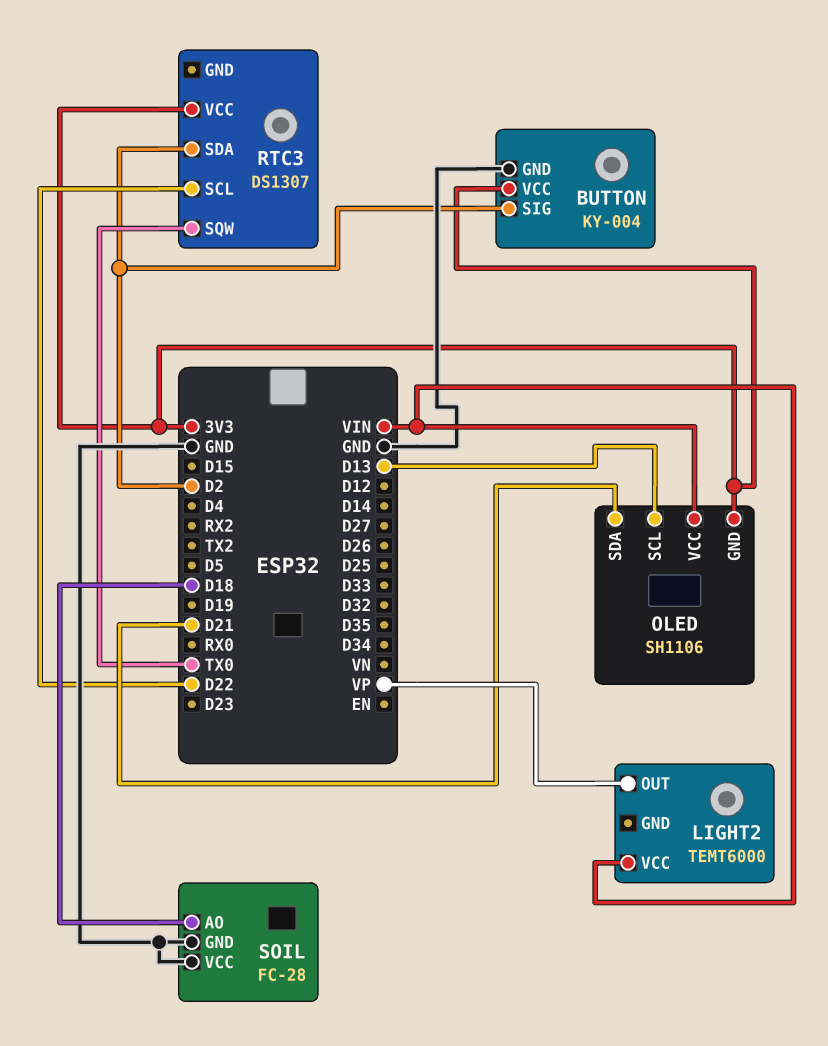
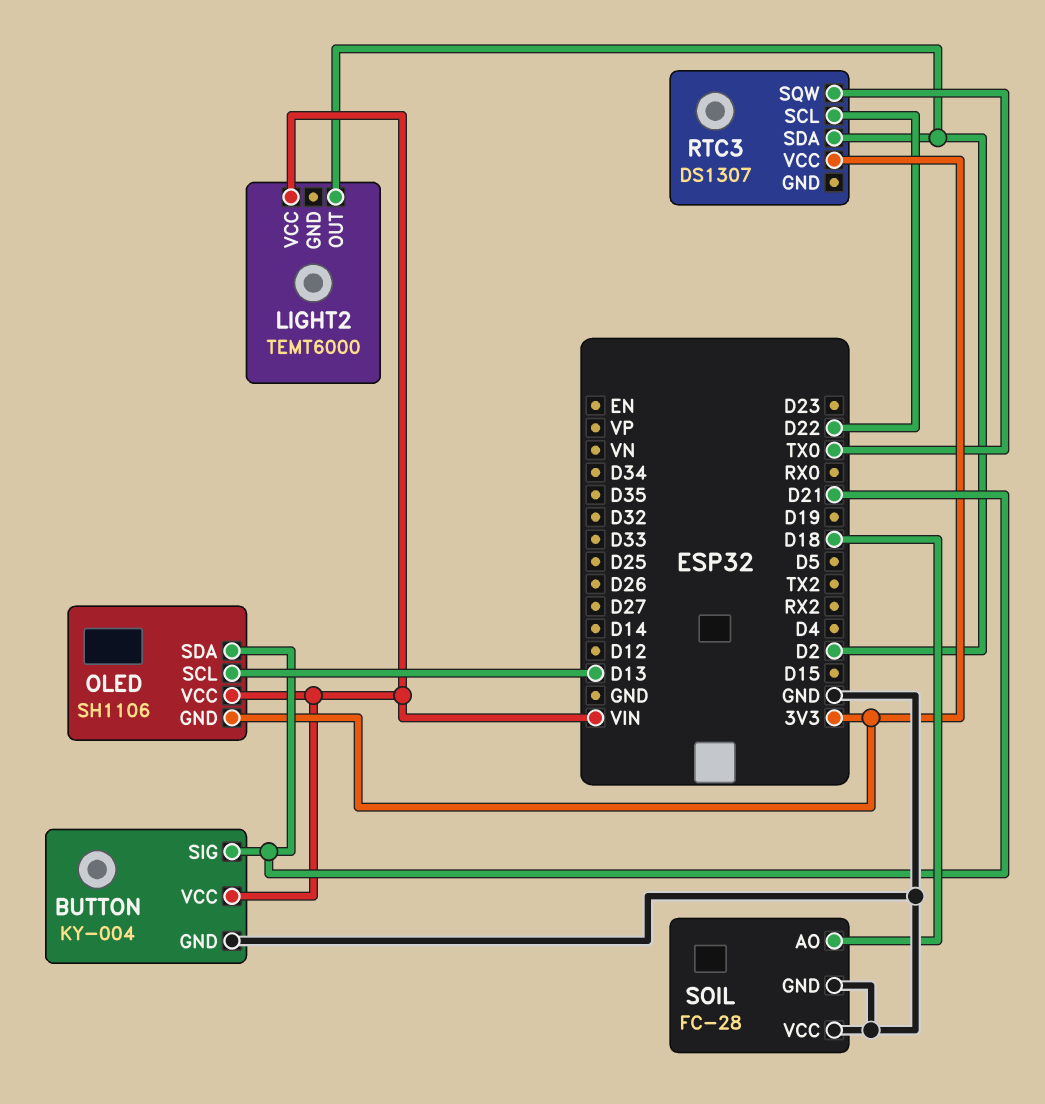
BUTTON pin SIG: D2 -> D21
BUTTON pin VCC: 3V3 -> VIN
LIGHT2 pin OUT: VP -> D2

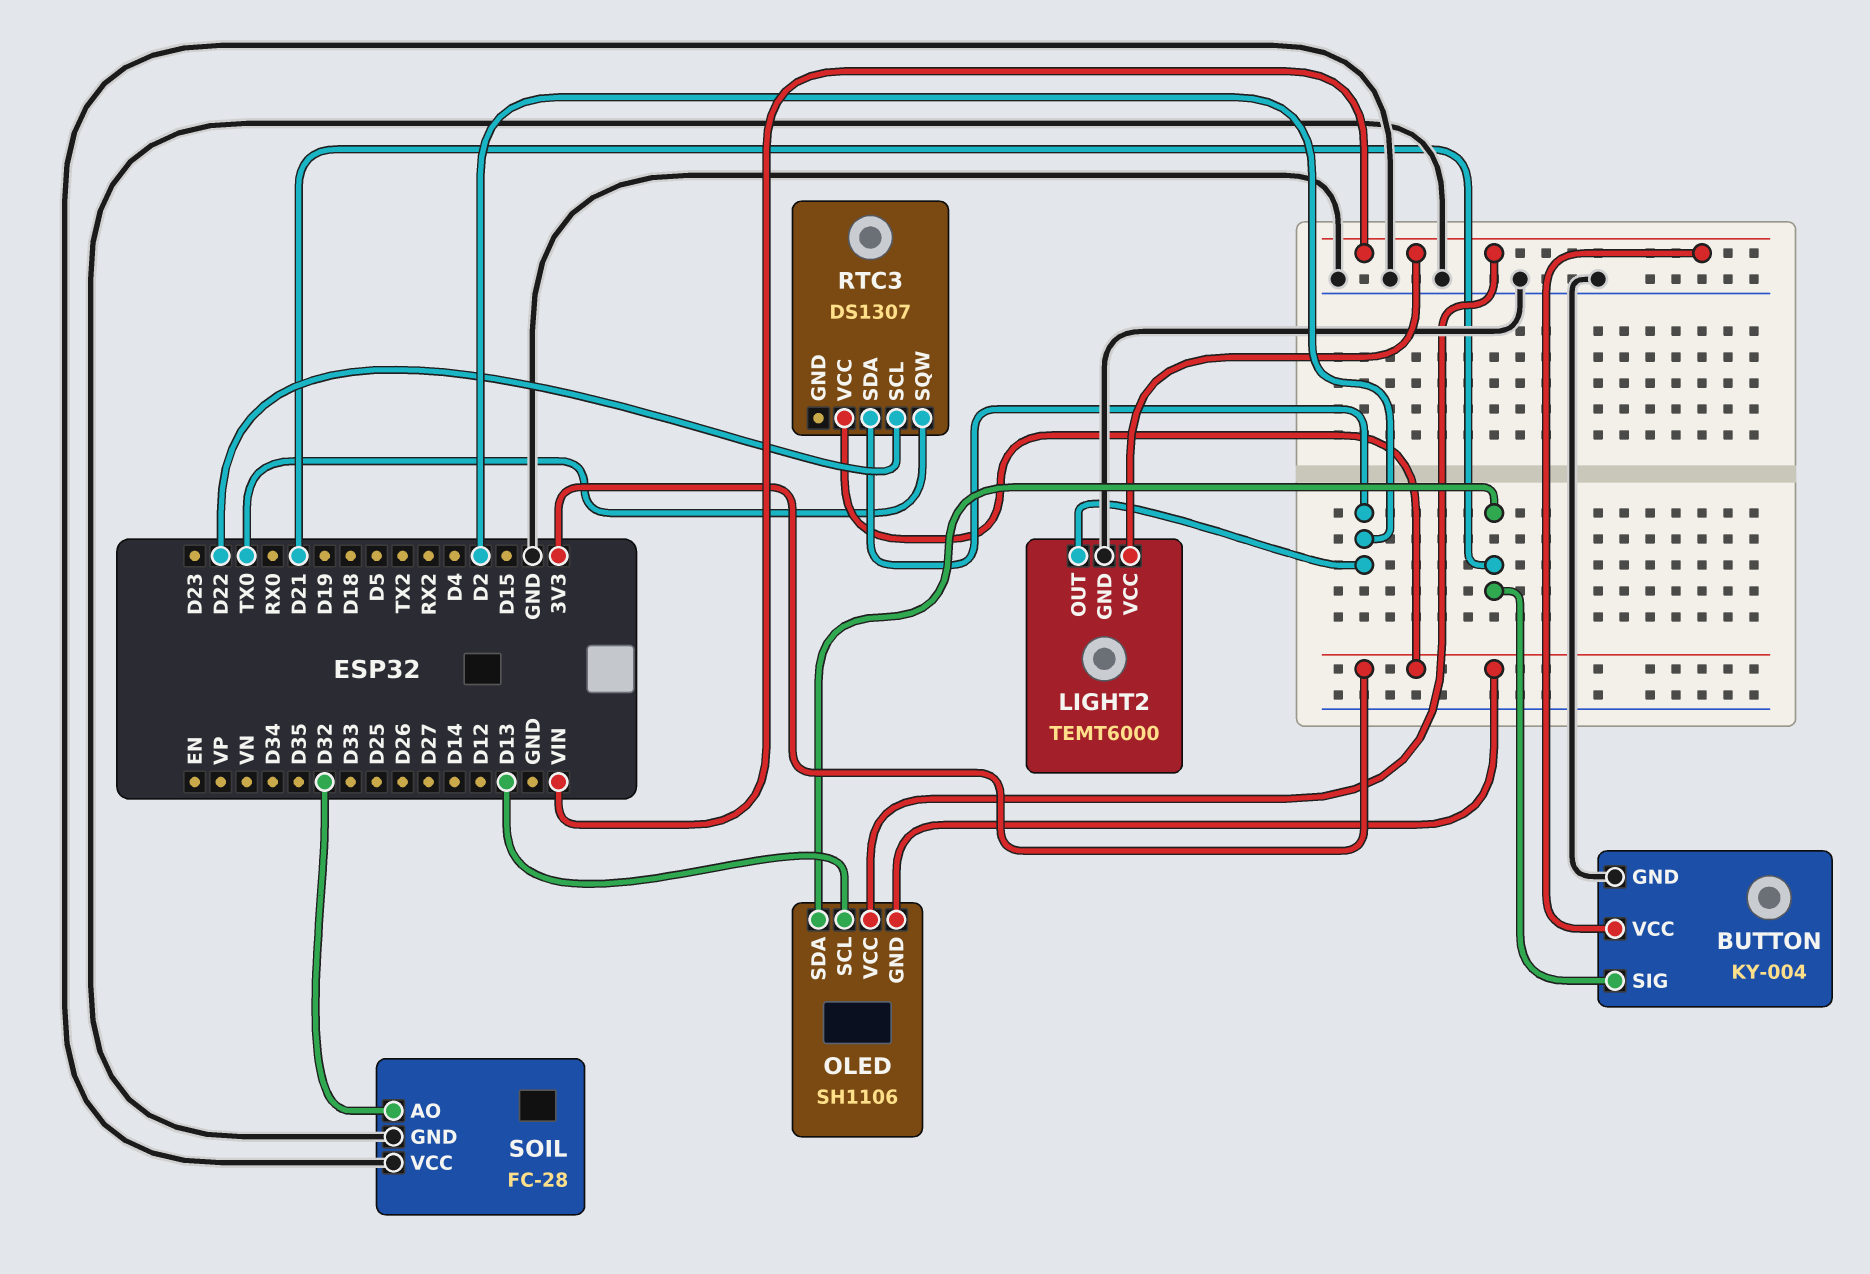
LIGHT2 pin GND: none -> GND
SOIL pin AO: D18 -> D32

